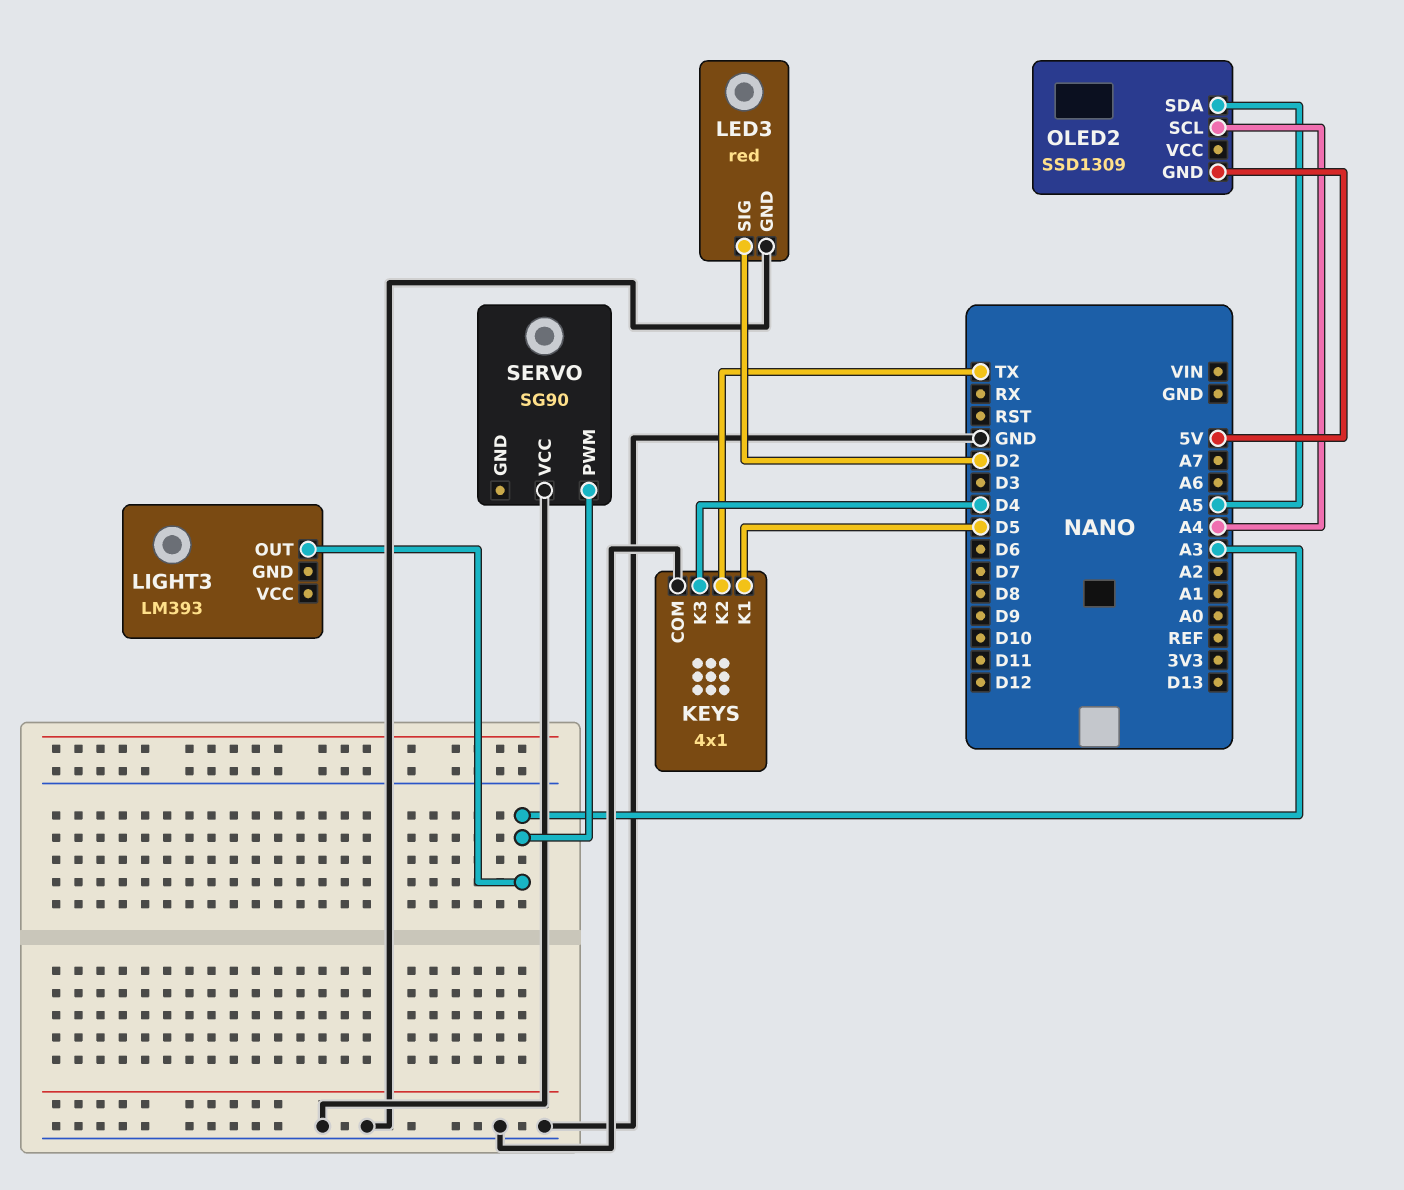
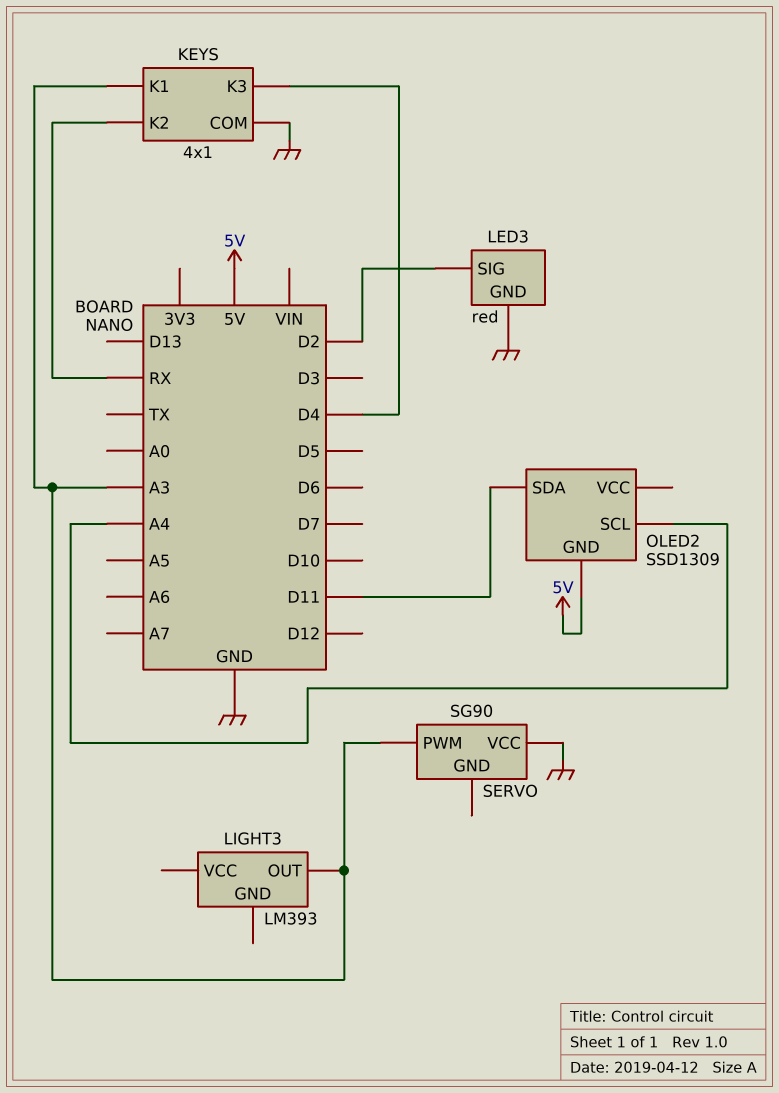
KEYS pin K1: D5 -> A3
KEYS pin K2: TX -> RX
OLED2 pin SDA: A5 -> D11

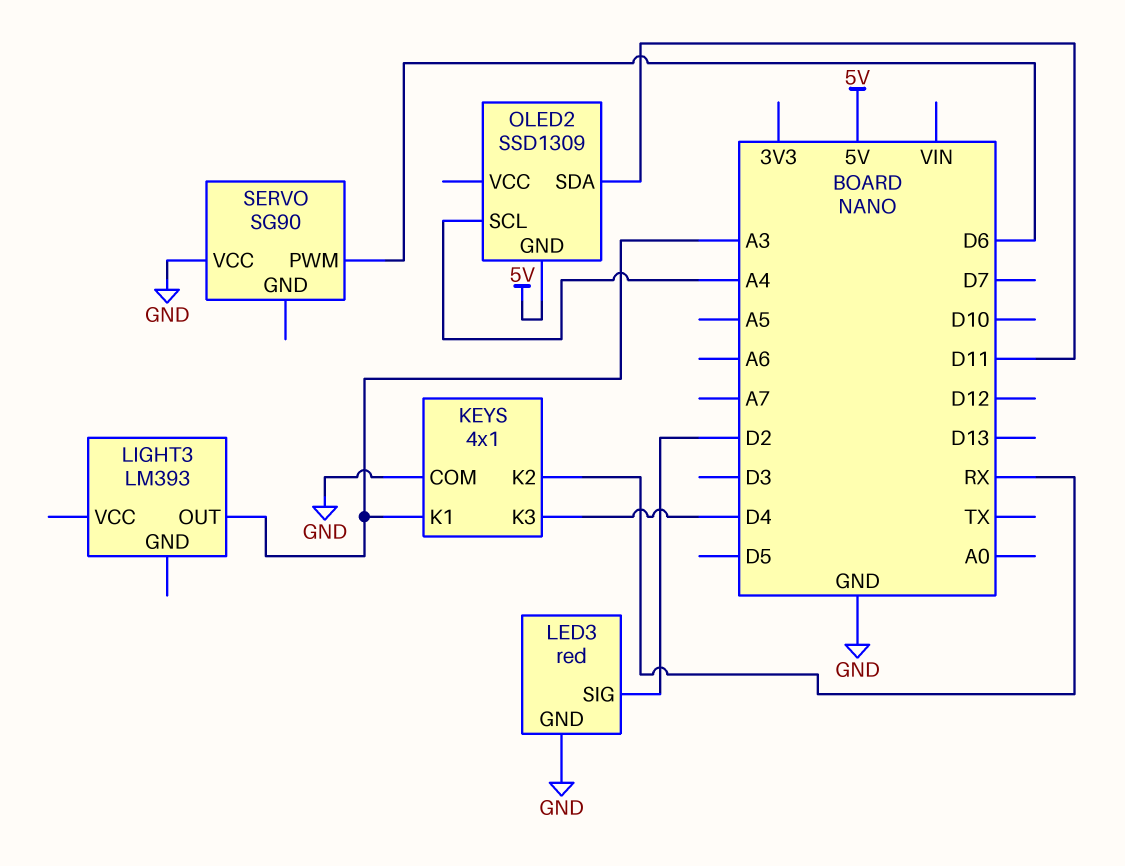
SERVO pin PWM: A3 -> D6

